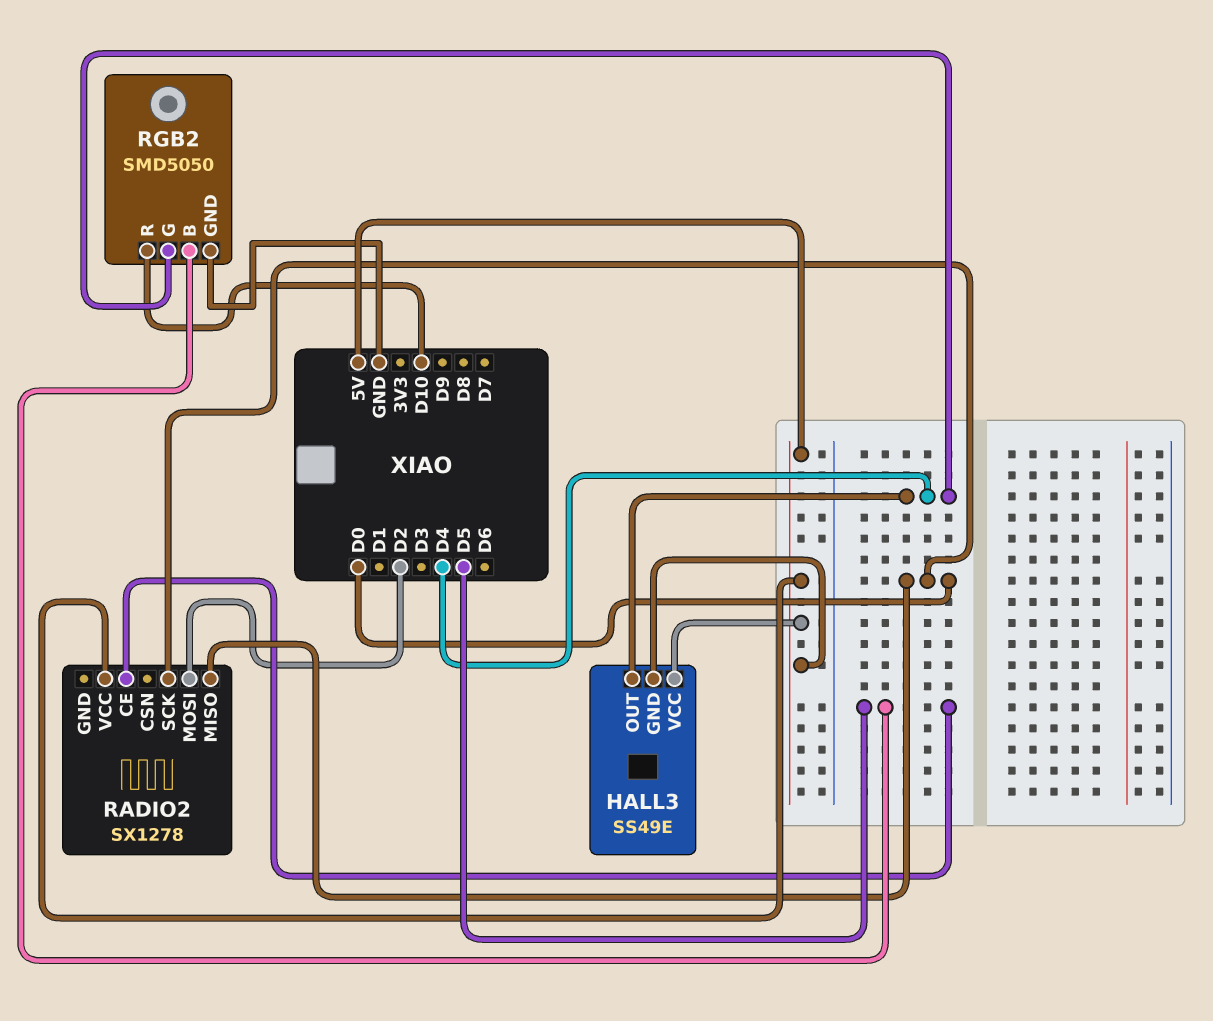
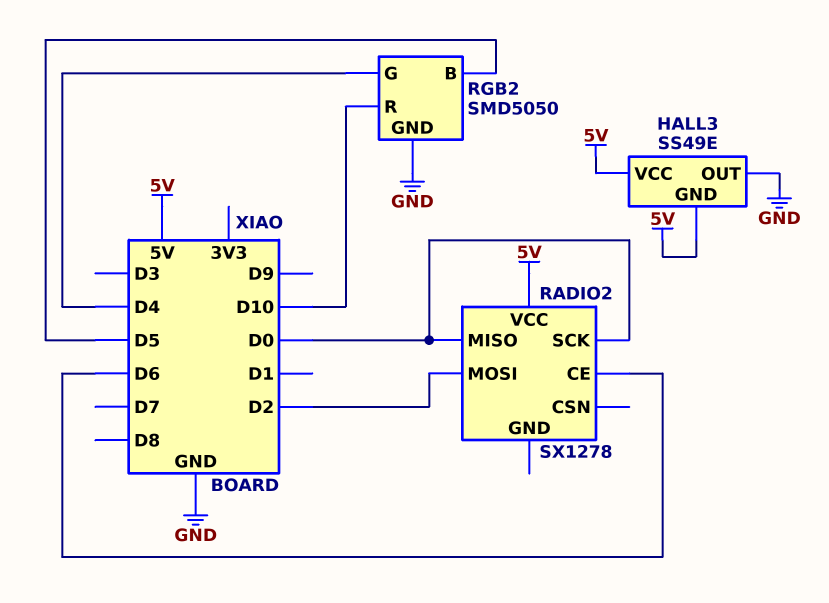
HALL3 pin OUT: D4 -> GND
RADIO2 pin CE: D5 -> D6

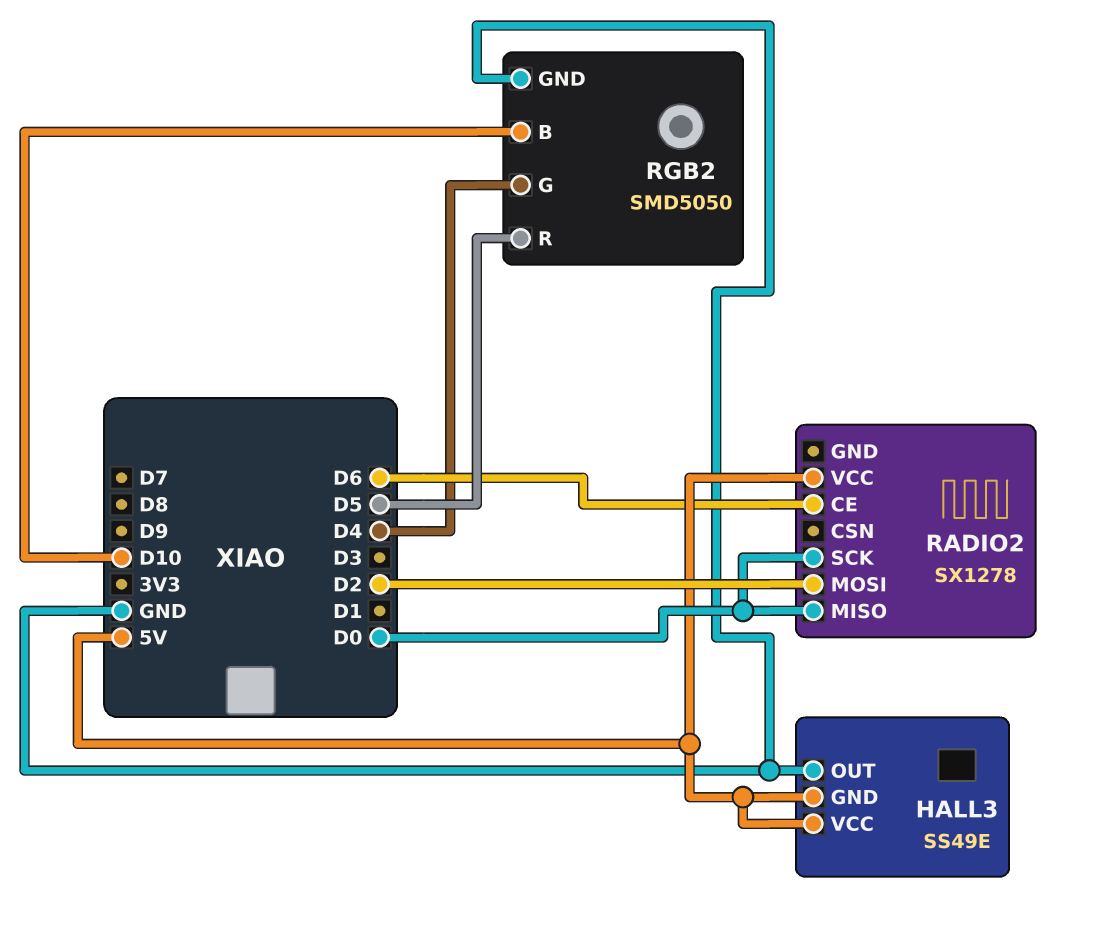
RGB2 pin B: D5 -> D10
RGB2 pin R: D10 -> D5

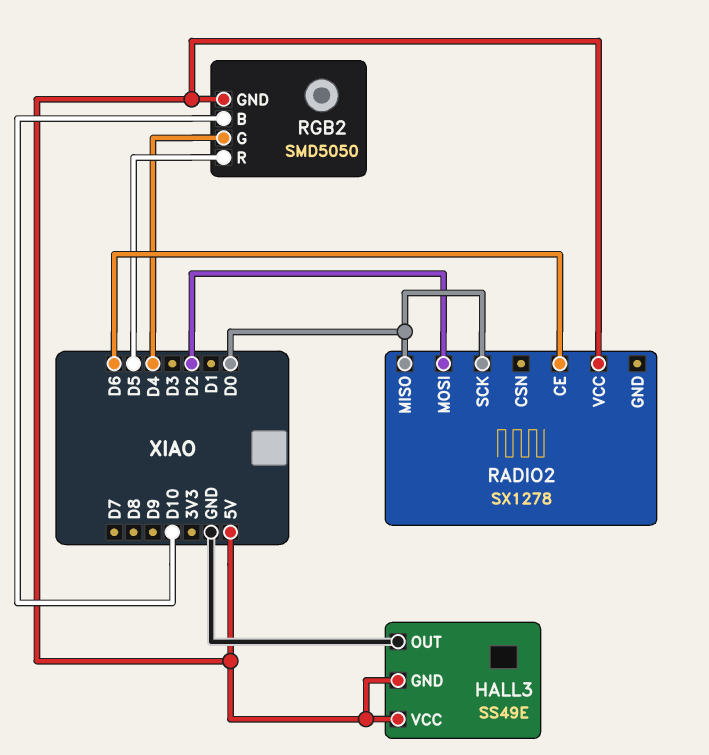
RGB2 pin GND: GND -> 5V

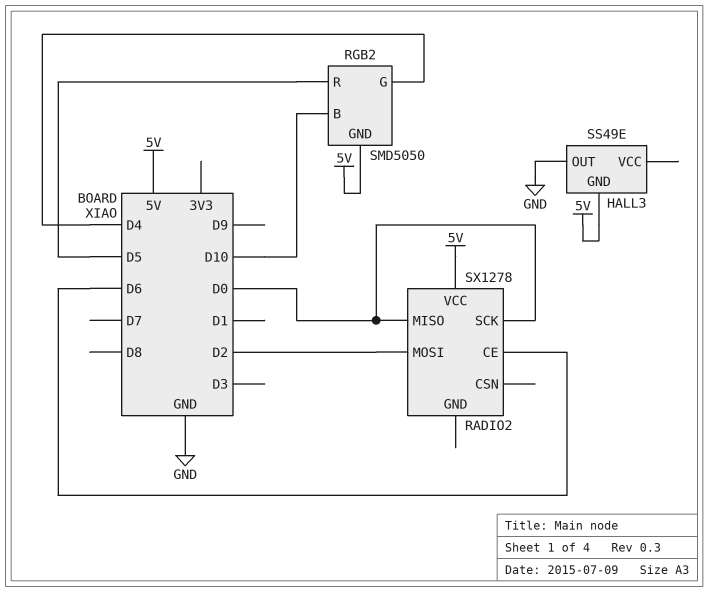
HALL3 pin VCC: 5V -> none

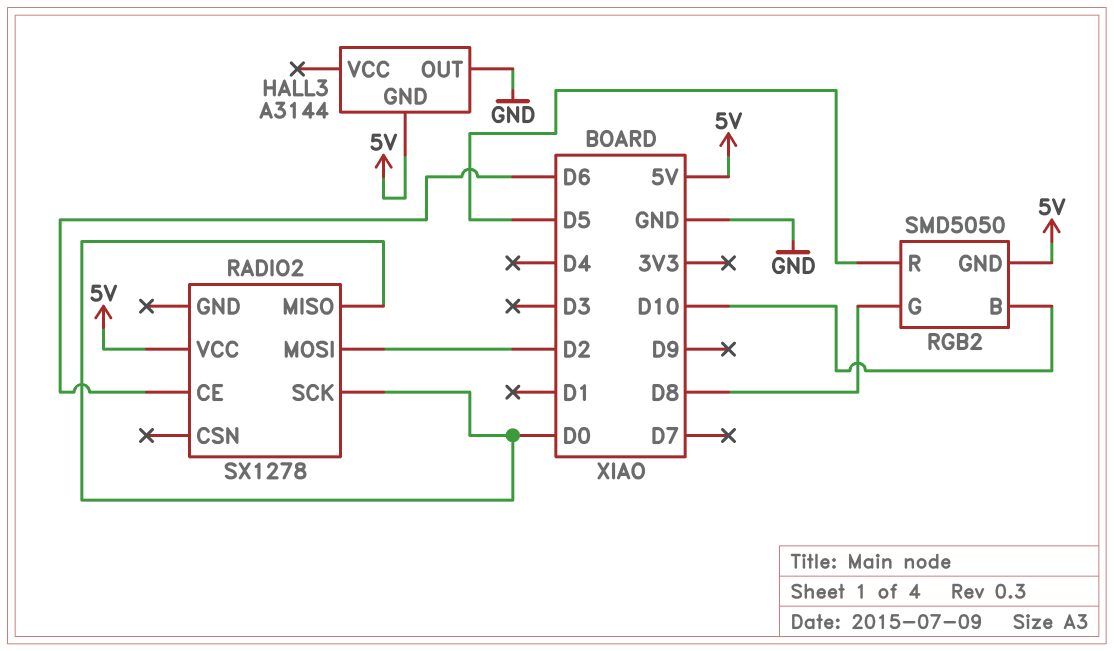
HALL3: SS49E -> A3144
RGB2 pin G: D4 -> D8

